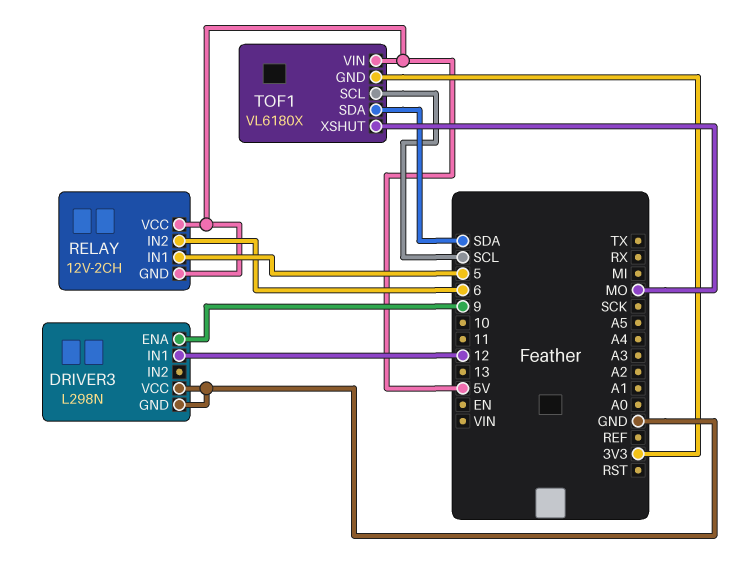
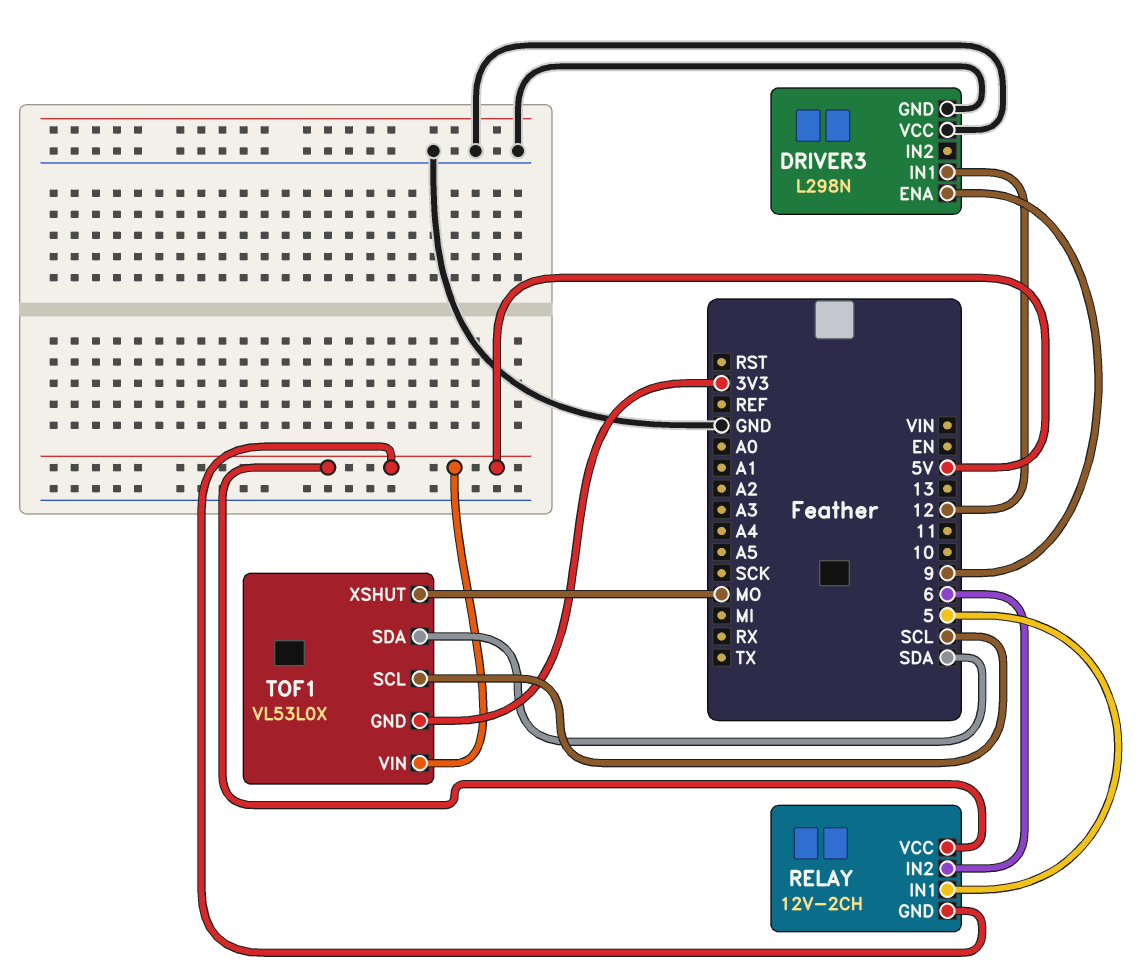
TOF1: VL6180X -> VL53L0X

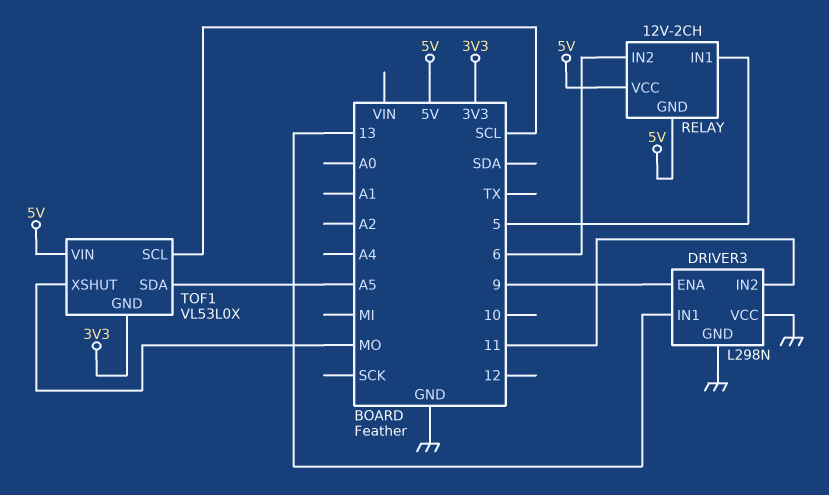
DRIVER3 pin IN1: 12 -> 13
DRIVER3 pin IN2: none -> 11
TOF1 pin SDA: SDA -> A5

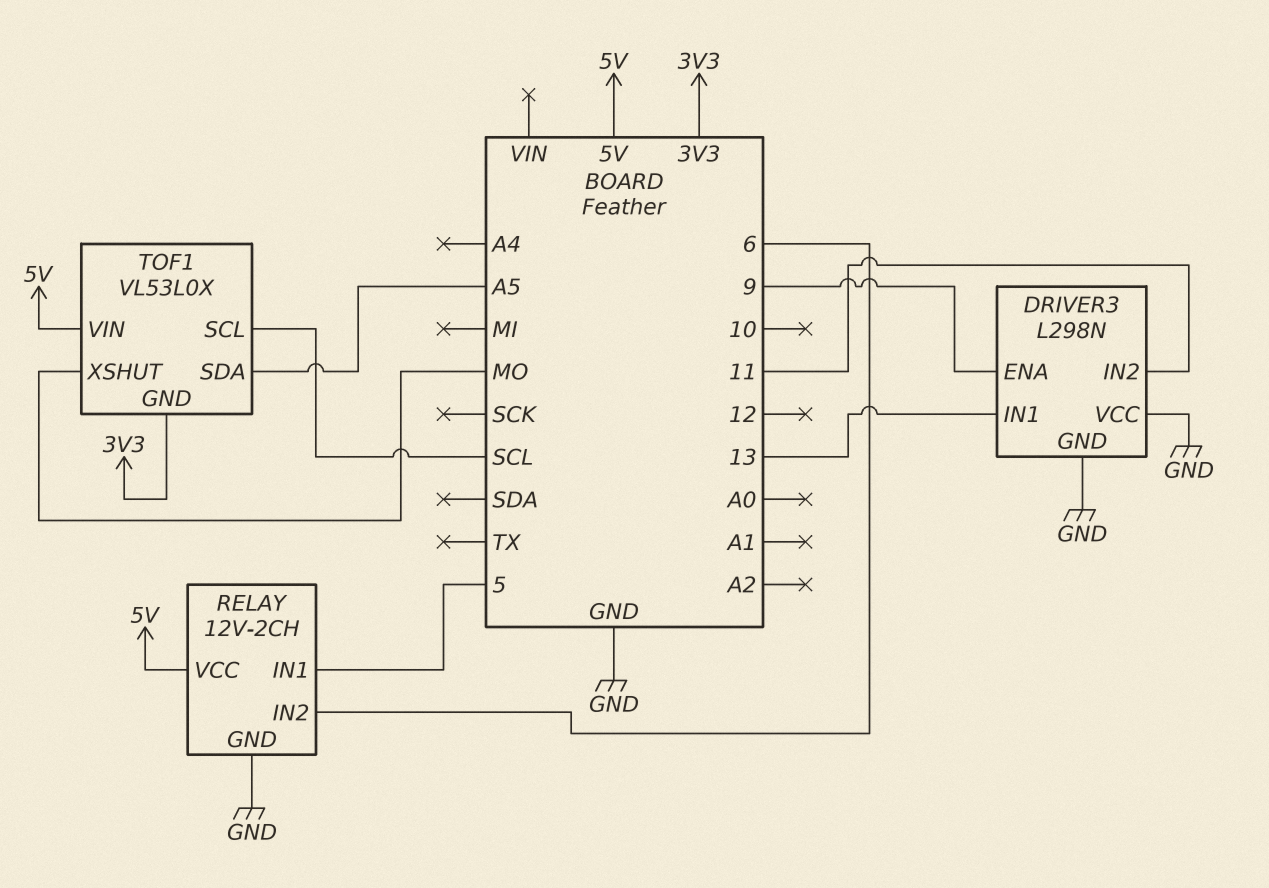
RELAY pin GND: 5V -> GND

